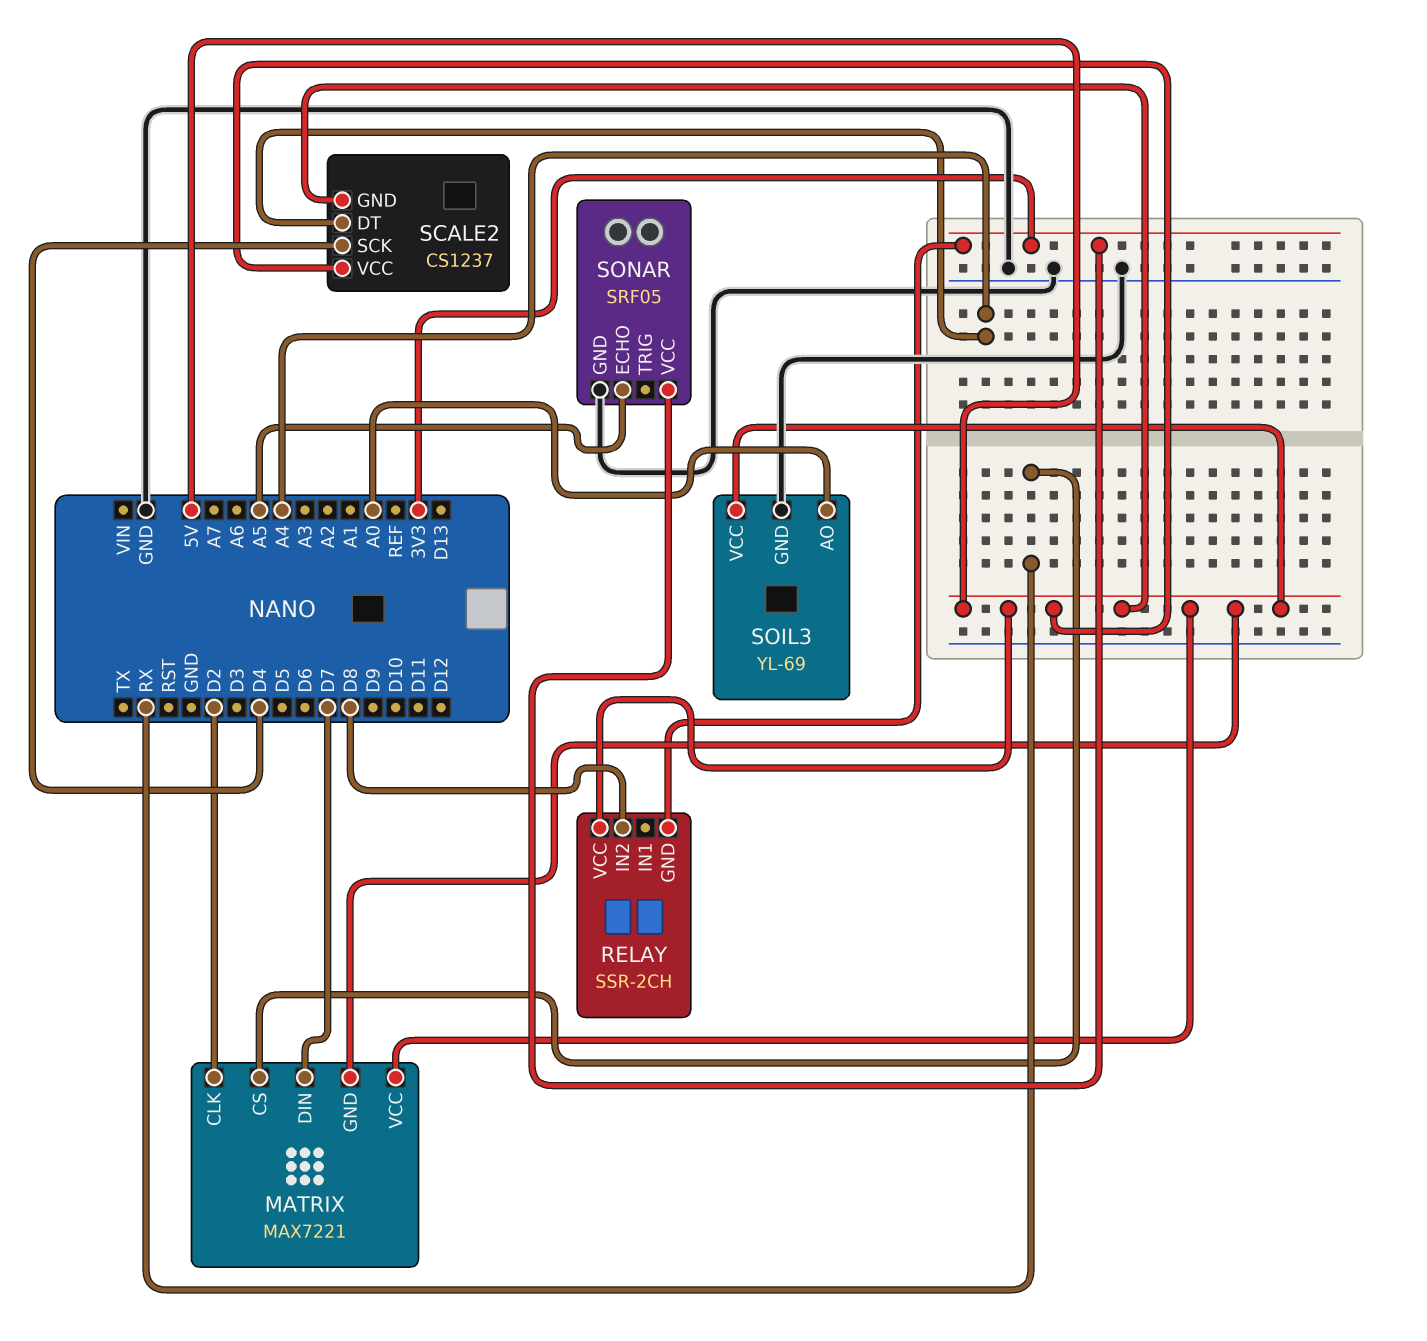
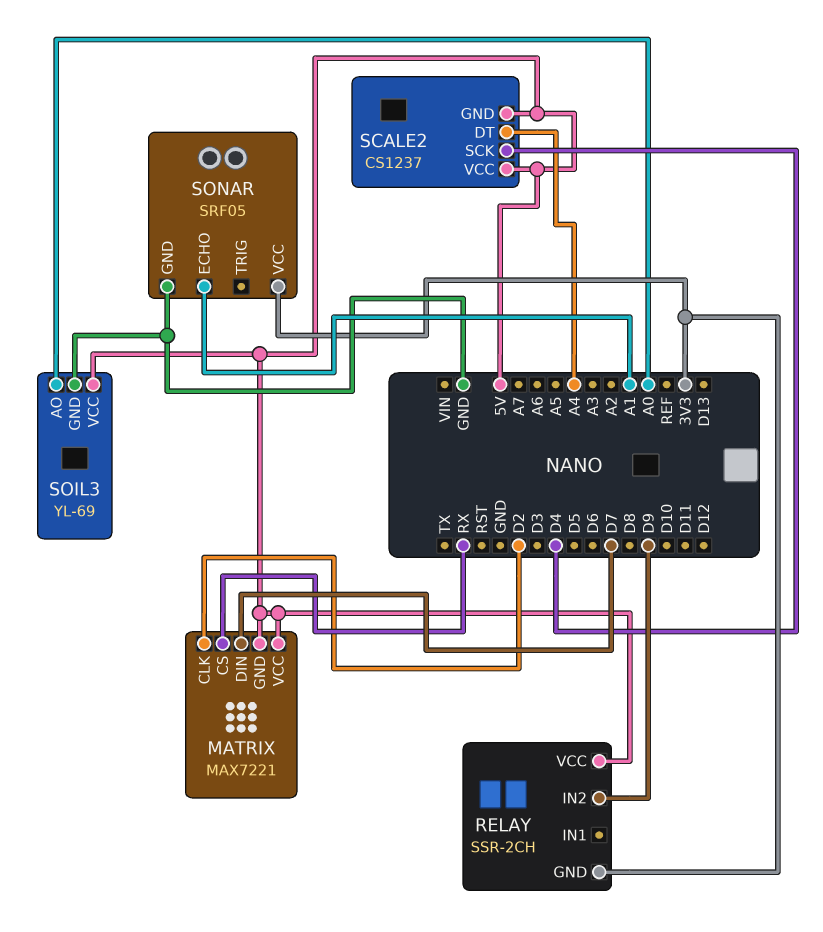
RELAY pin IN2: D8 -> D9
SONAR pin ECHO: A5 -> A1

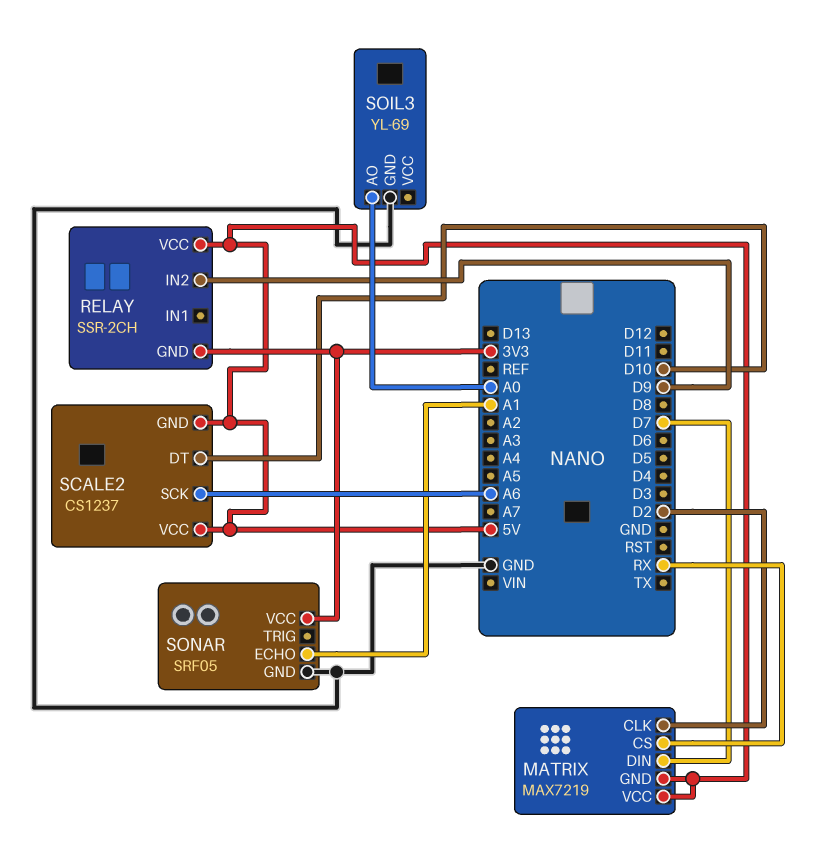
MATRIX: MAX7221 -> MAX7219
SCALE2 pin DT: A4 -> D10
SCALE2 pin SCK: D4 -> A6
SOIL3 pin VCC: 5V -> none

